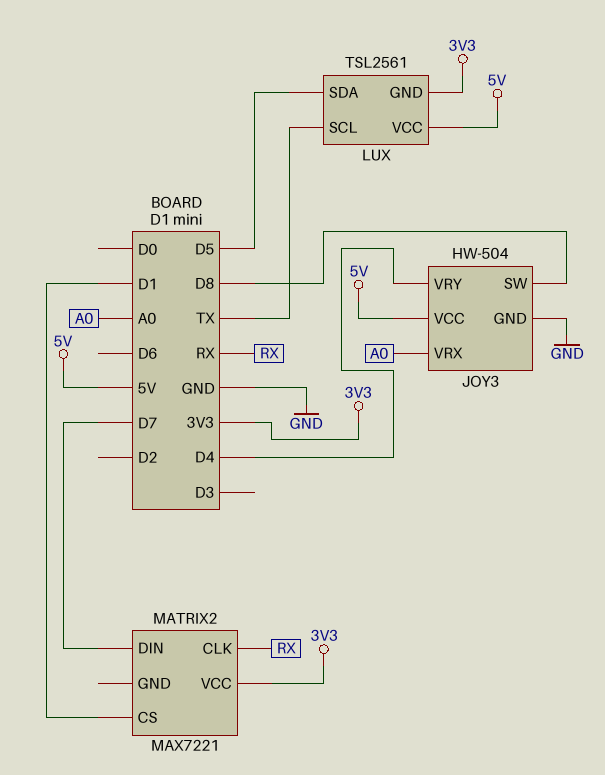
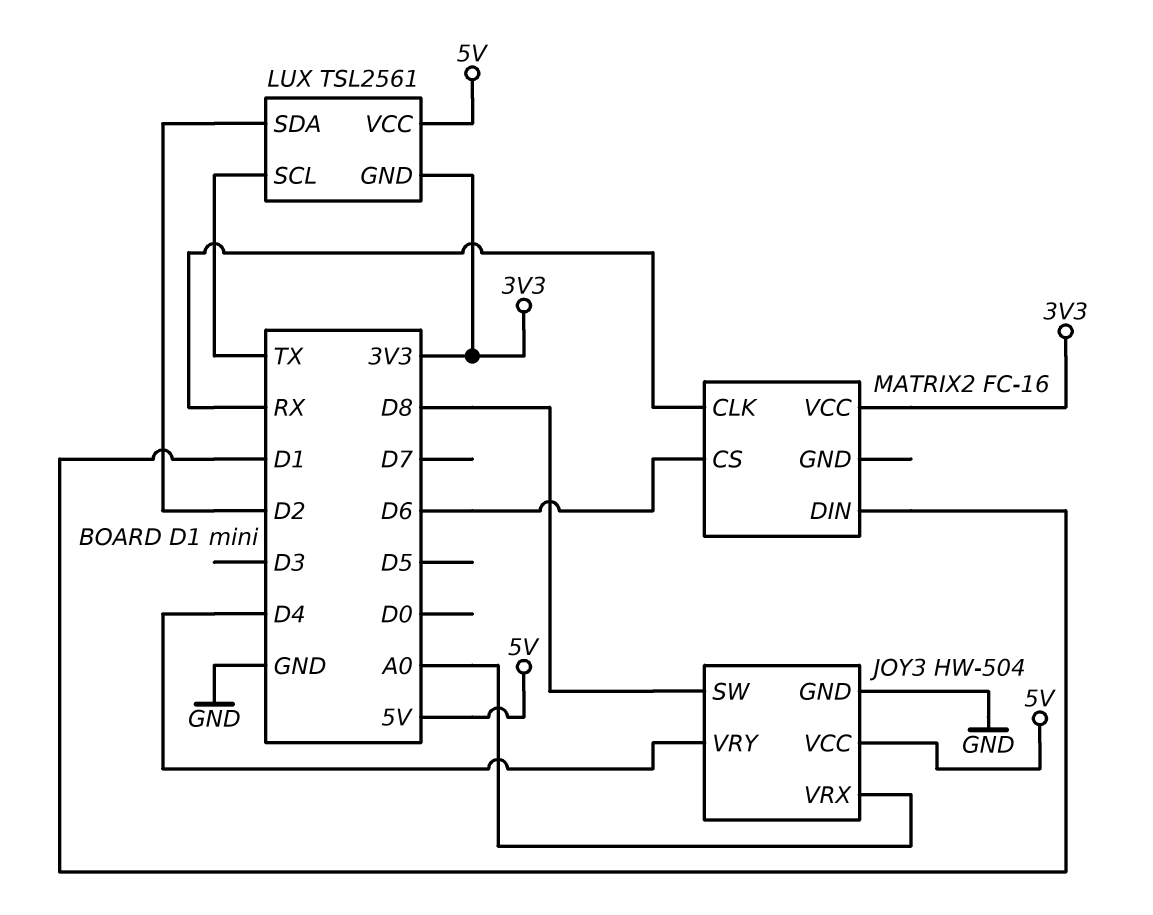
LUX pin SDA: D5 -> D2
MATRIX2: MAX7221 -> FC-16
MATRIX2 pin CS: D1 -> D6
MATRIX2 pin DIN: D7 -> D1

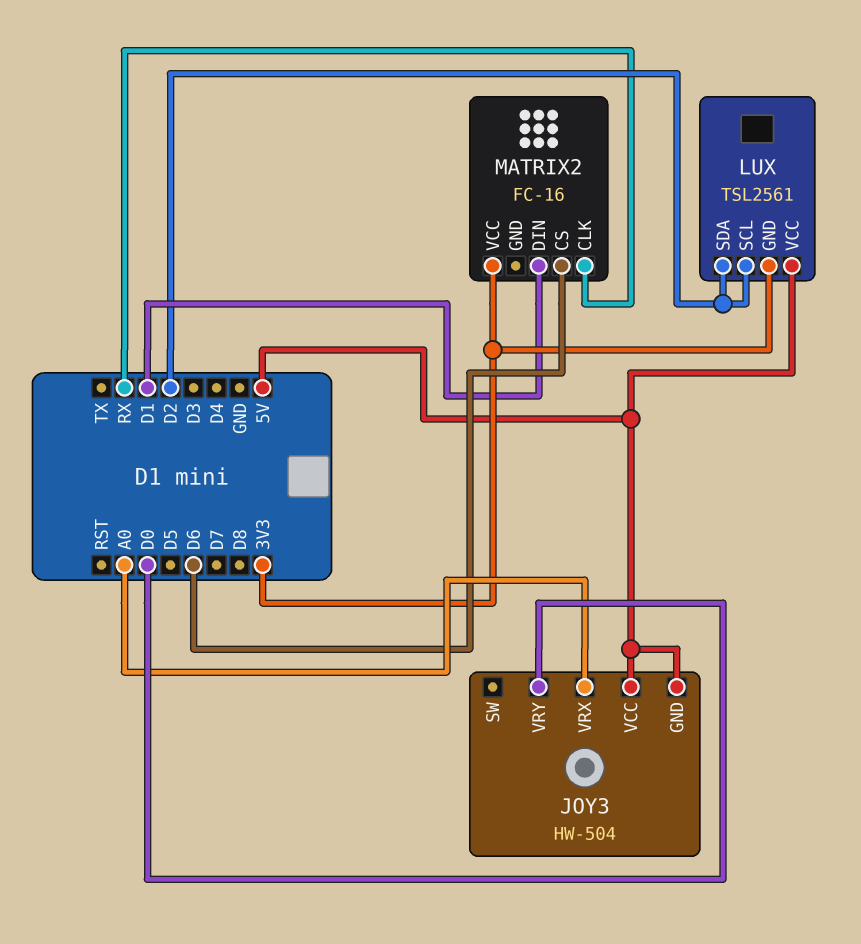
JOY3 pin GND: GND -> 5V
JOY3 pin SW: D8 -> none
JOY3 pin VRY: D4 -> D0
LUX pin SCL: TX -> D2

